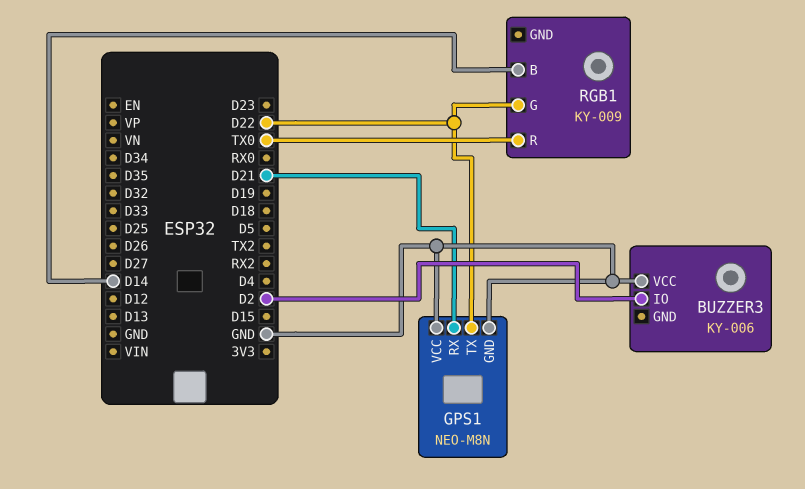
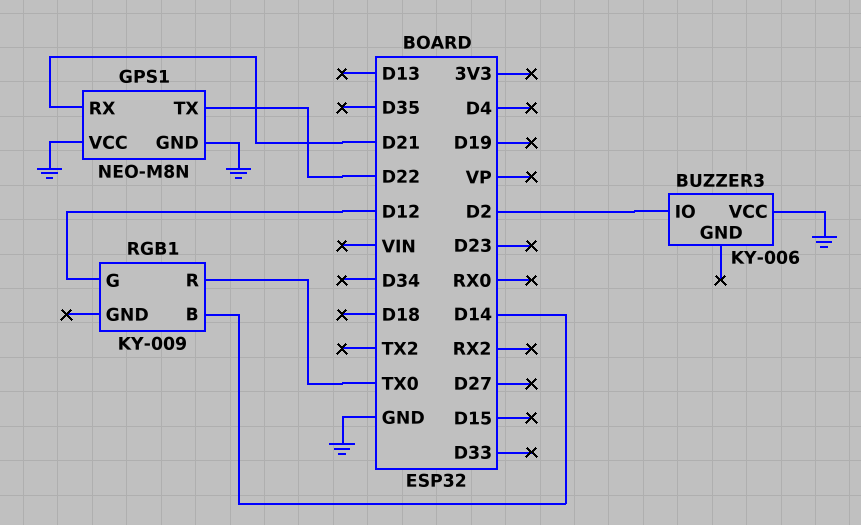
RGB1 pin G: D22 -> D12

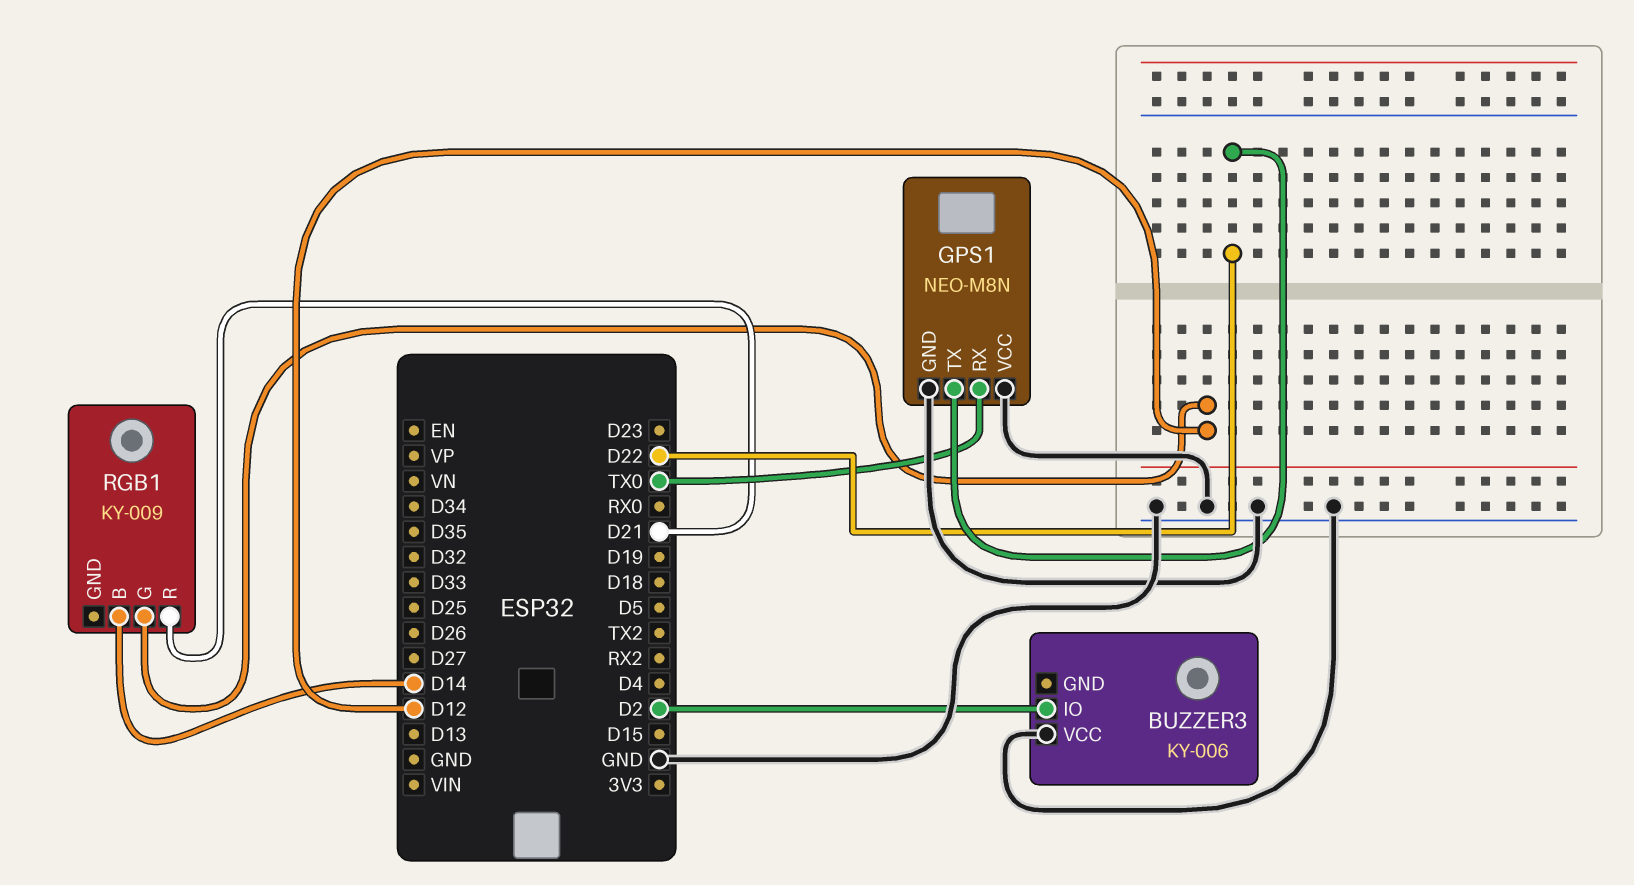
GPS1 pin RX: D21 -> TX0
RGB1 pin R: TX0 -> D21

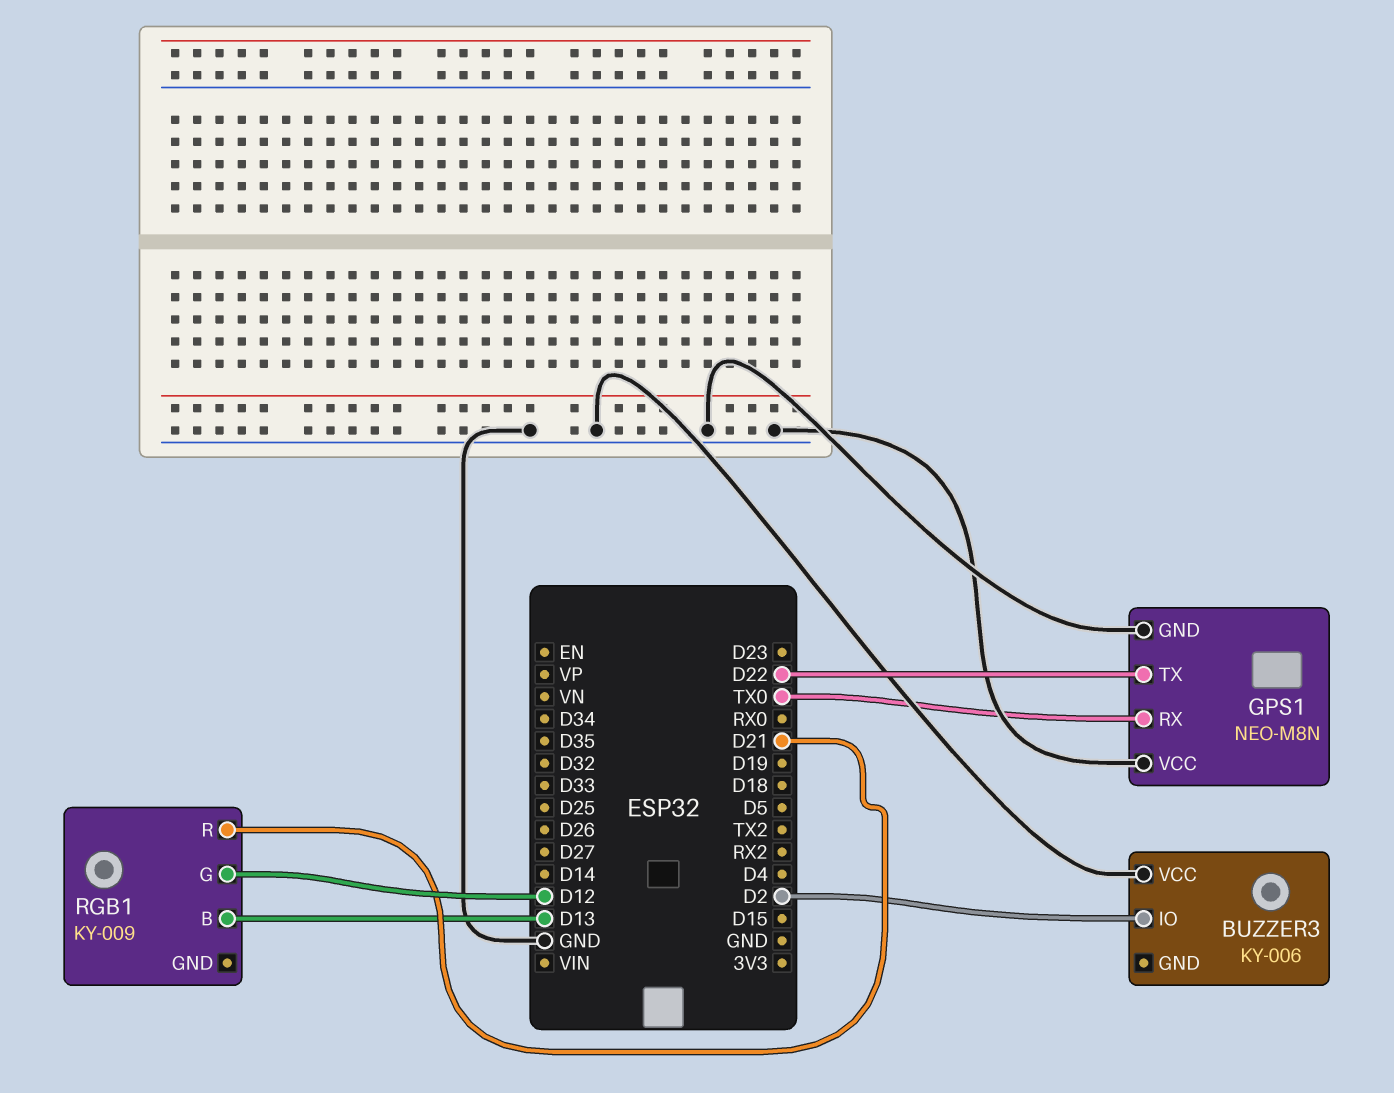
RGB1 pin B: D14 -> D13

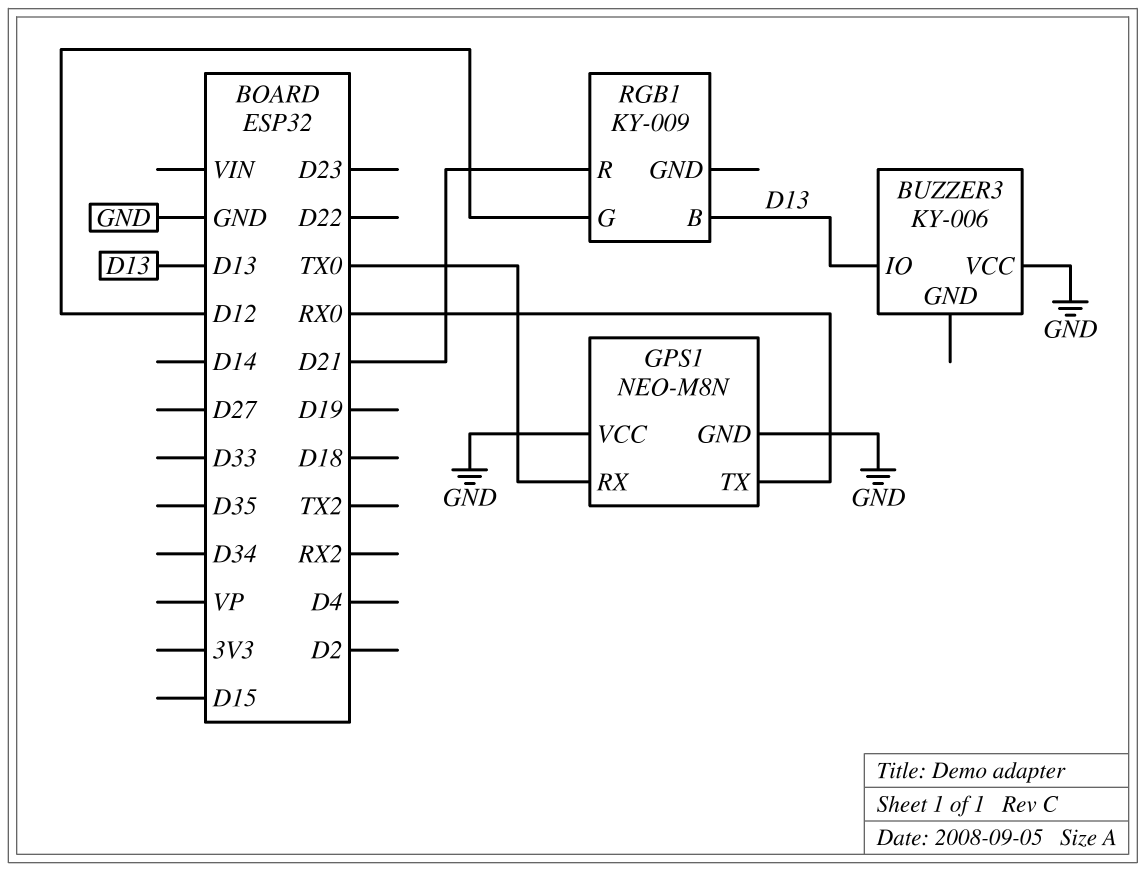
BUZZER3 pin IO: D2 -> D13
GPS1 pin TX: D22 -> RX0

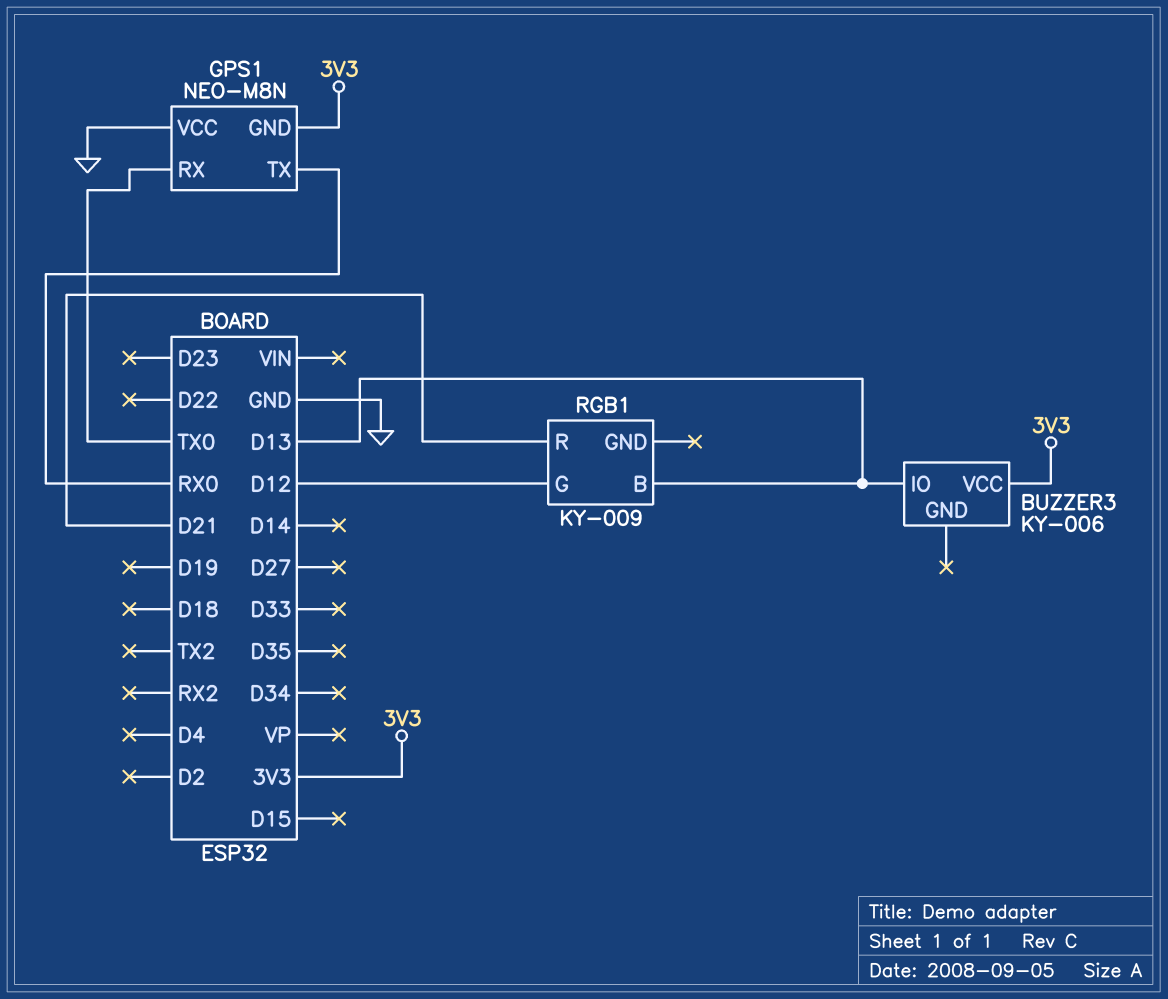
BUZZER3 pin VCC: GND -> 3V3
GPS1 pin GND: GND -> 3V3

